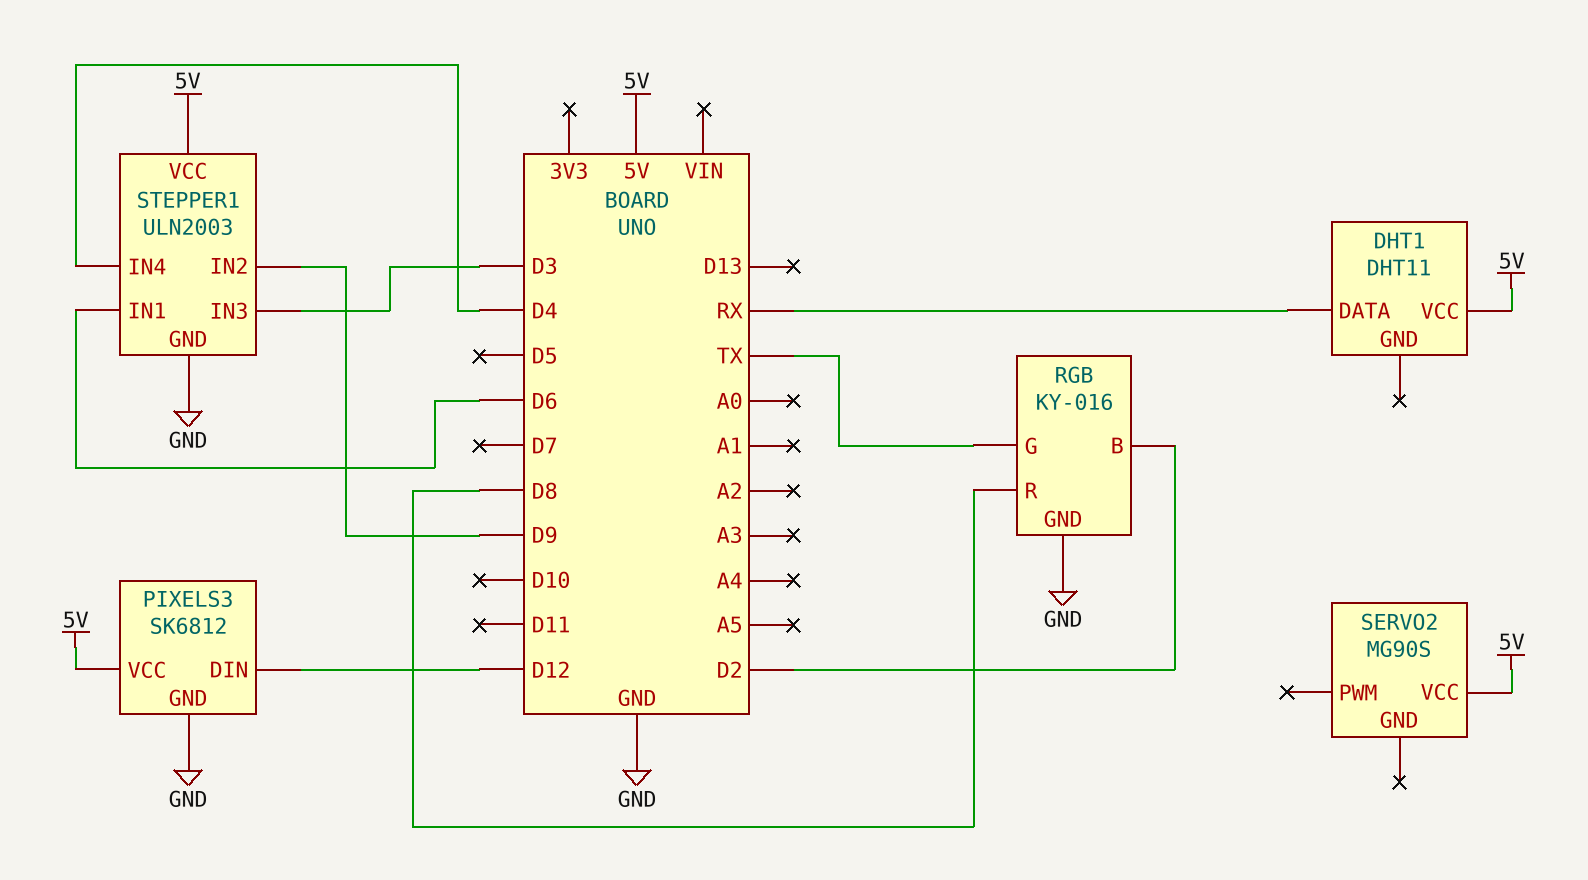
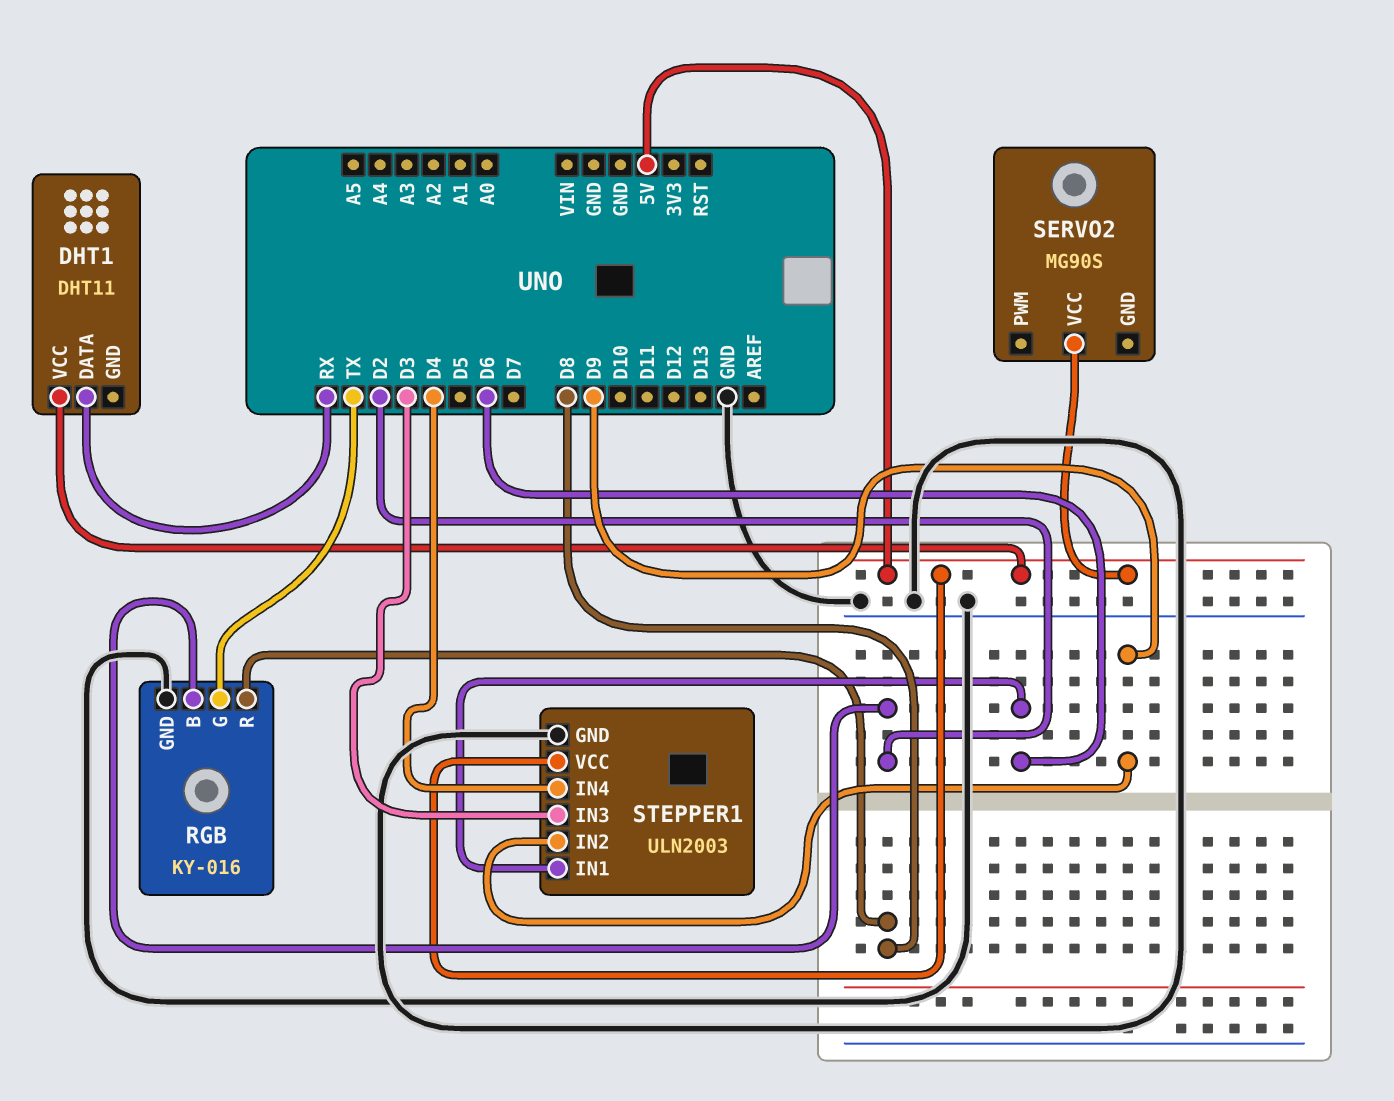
PIXELS3: SK6812 -> none
PIXELS3 pin DIN: D12 -> none
PIXELS3 pin GND: GND -> none
PIXELS3 pin VCC: 5V -> none

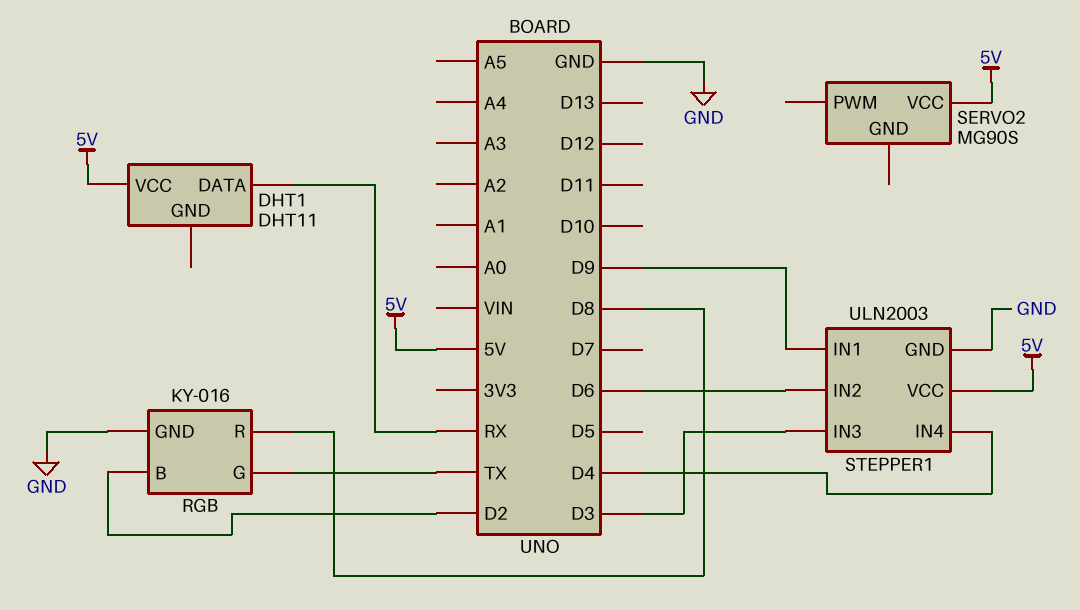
STEPPER1 pin IN1: D6 -> D9
STEPPER1 pin IN2: D9 -> D6

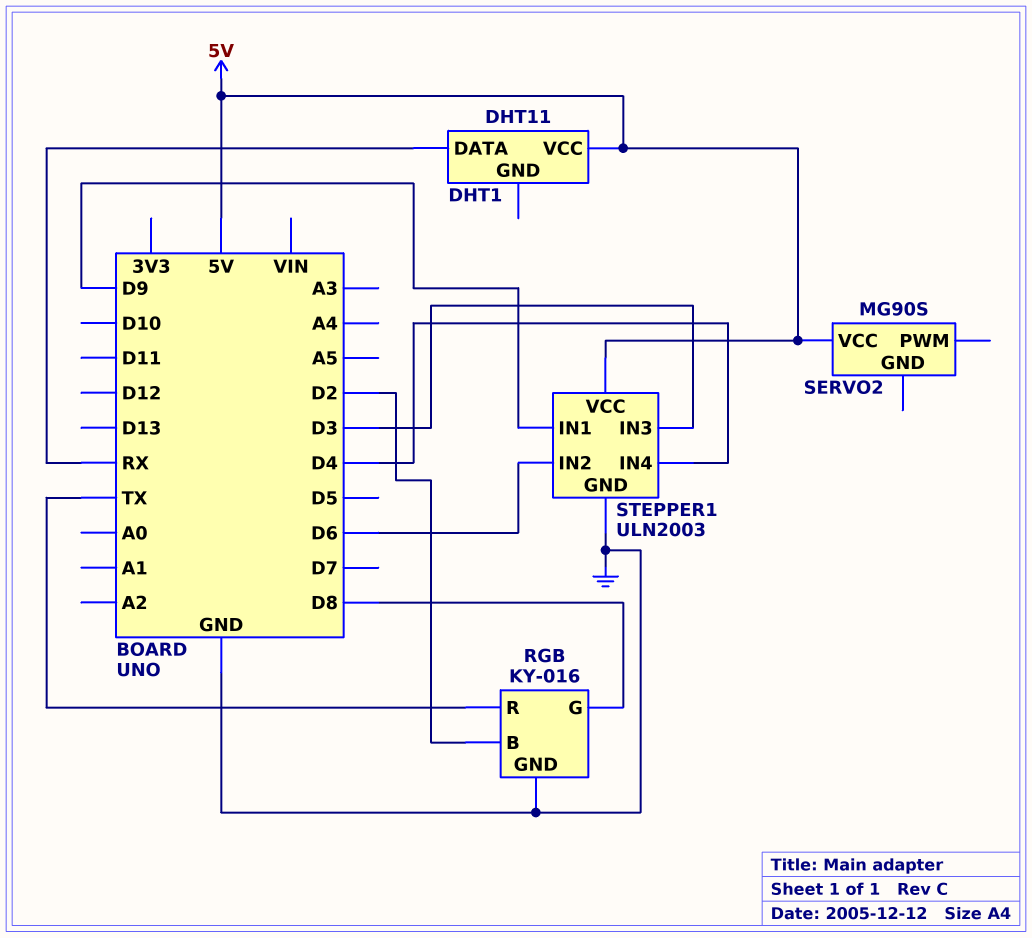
RGB pin G: TX -> D8
RGB pin R: D8 -> TX

